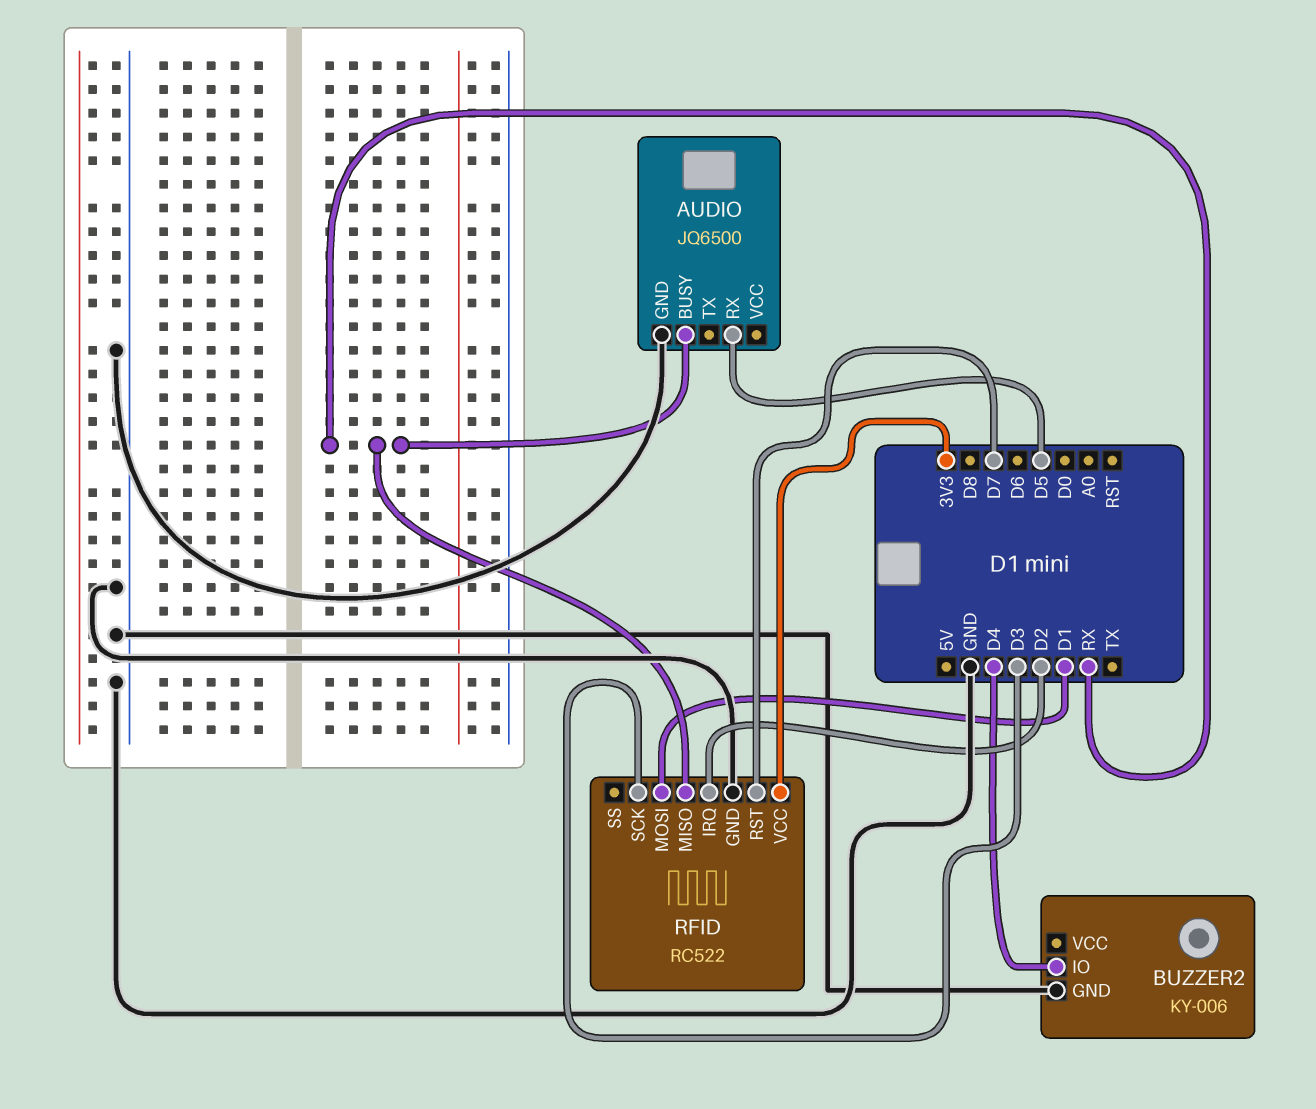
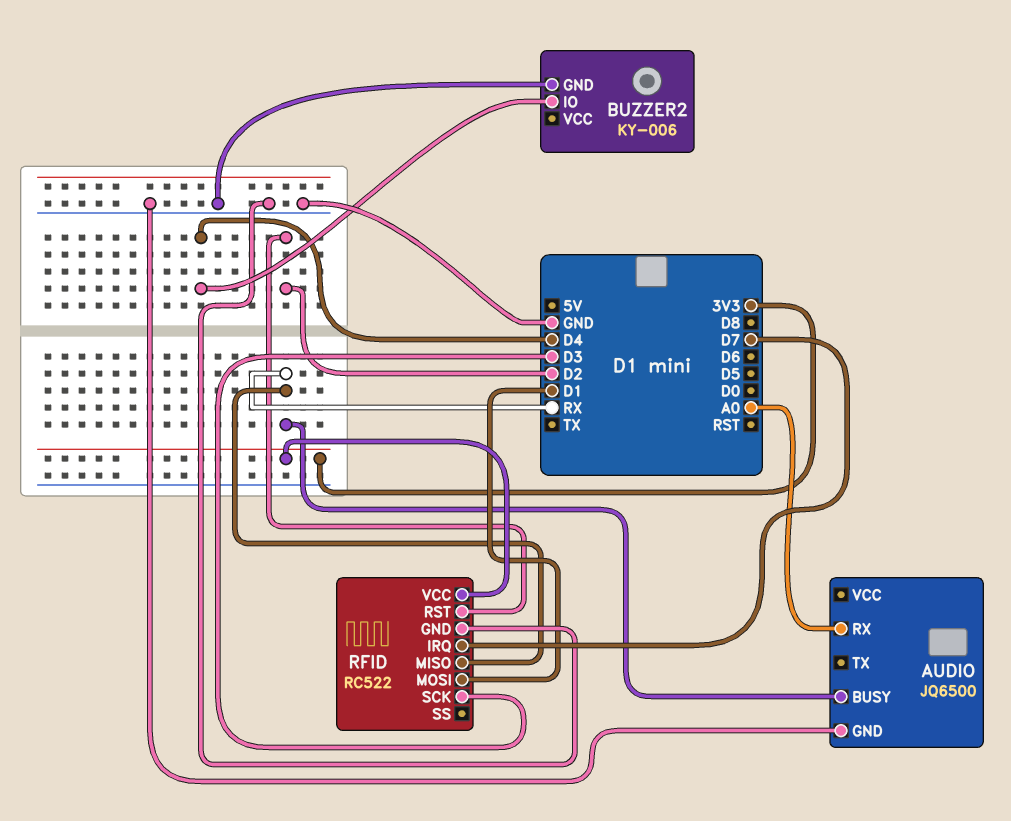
AUDIO pin RX: D5 -> A0
RFID pin IRQ: D2 -> D7
RFID pin RST: D7 -> D2

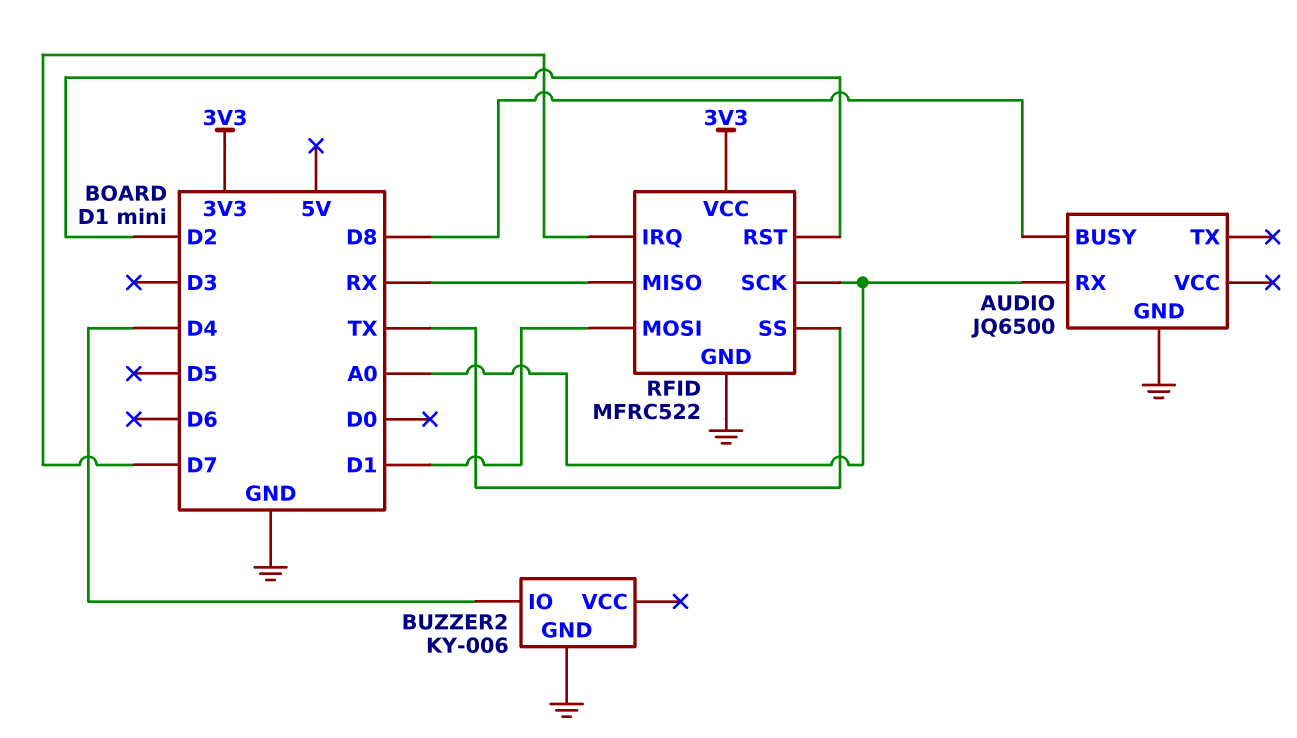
AUDIO pin BUSY: RX -> D8
RFID: RC522 -> MFRC522
RFID pin SCK: D3 -> A0
RFID pin SS: none -> TX

